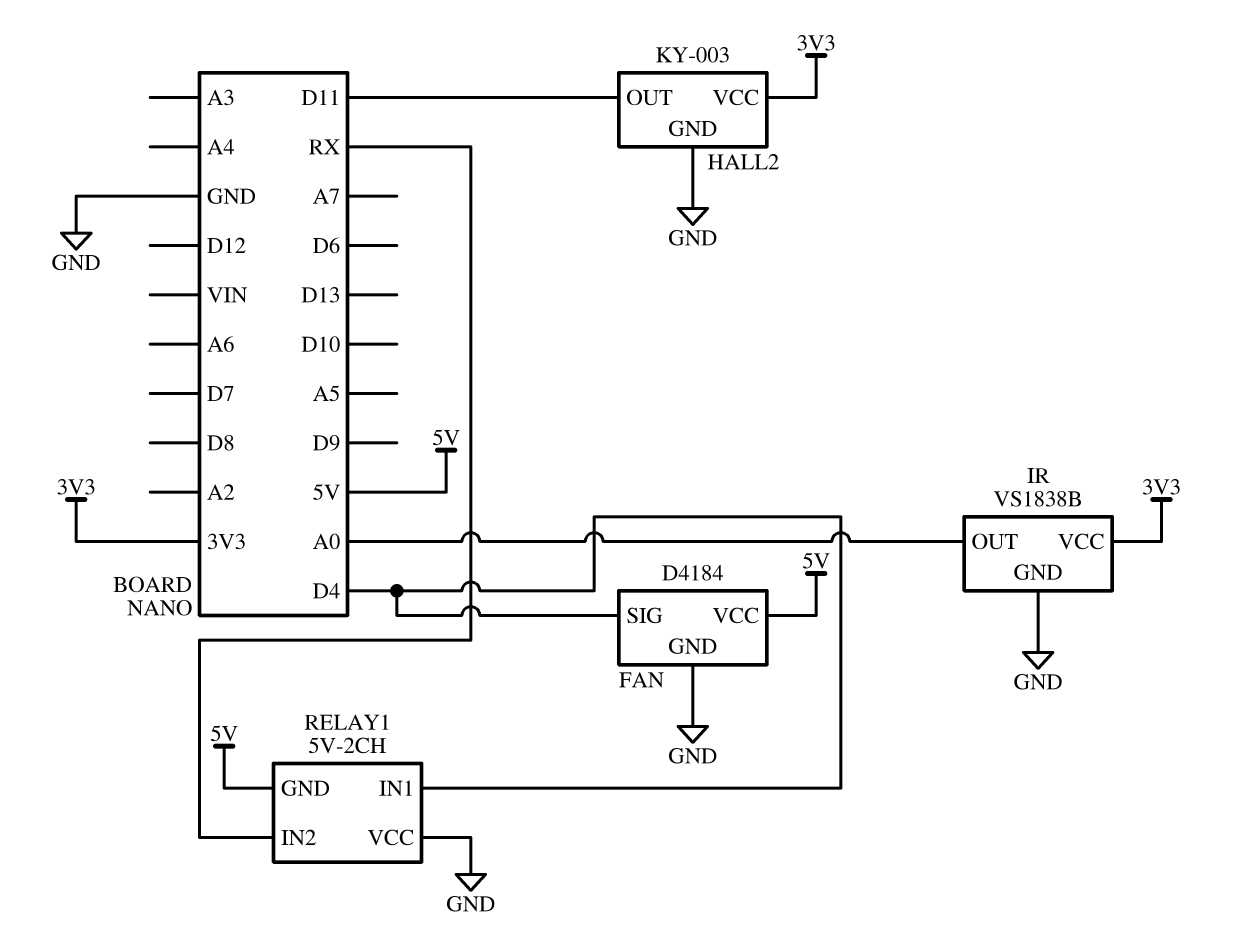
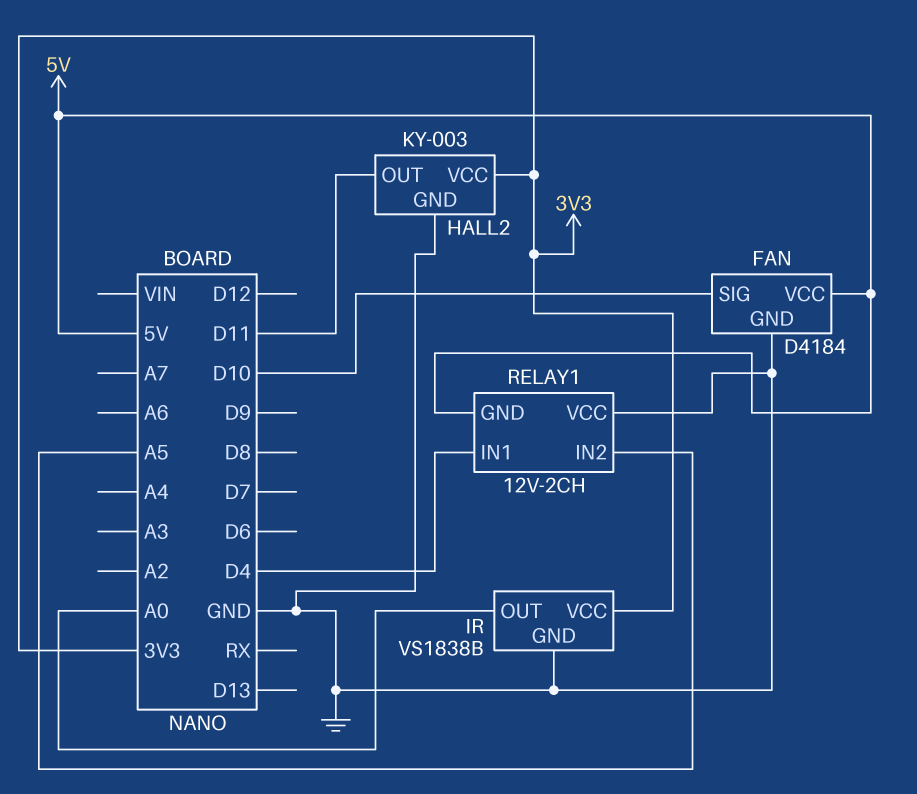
FAN pin SIG: D4 -> D10
RELAY1: 5V-2CH -> 12V-2CH
RELAY1 pin IN2: RX -> A5

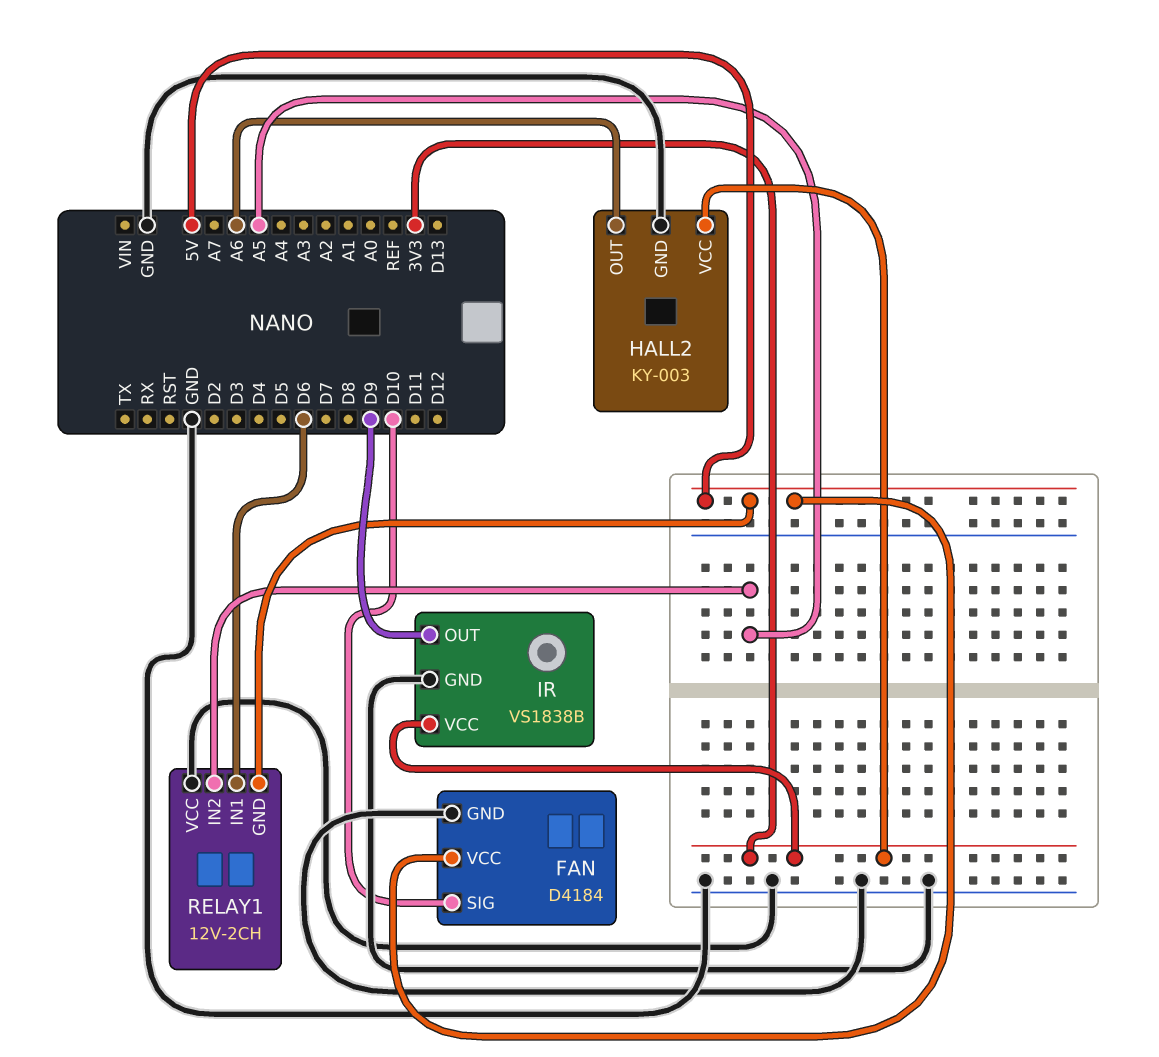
HALL2 pin OUT: D11 -> A6
IR pin OUT: A0 -> D9
RELAY1 pin IN1: D4 -> D6

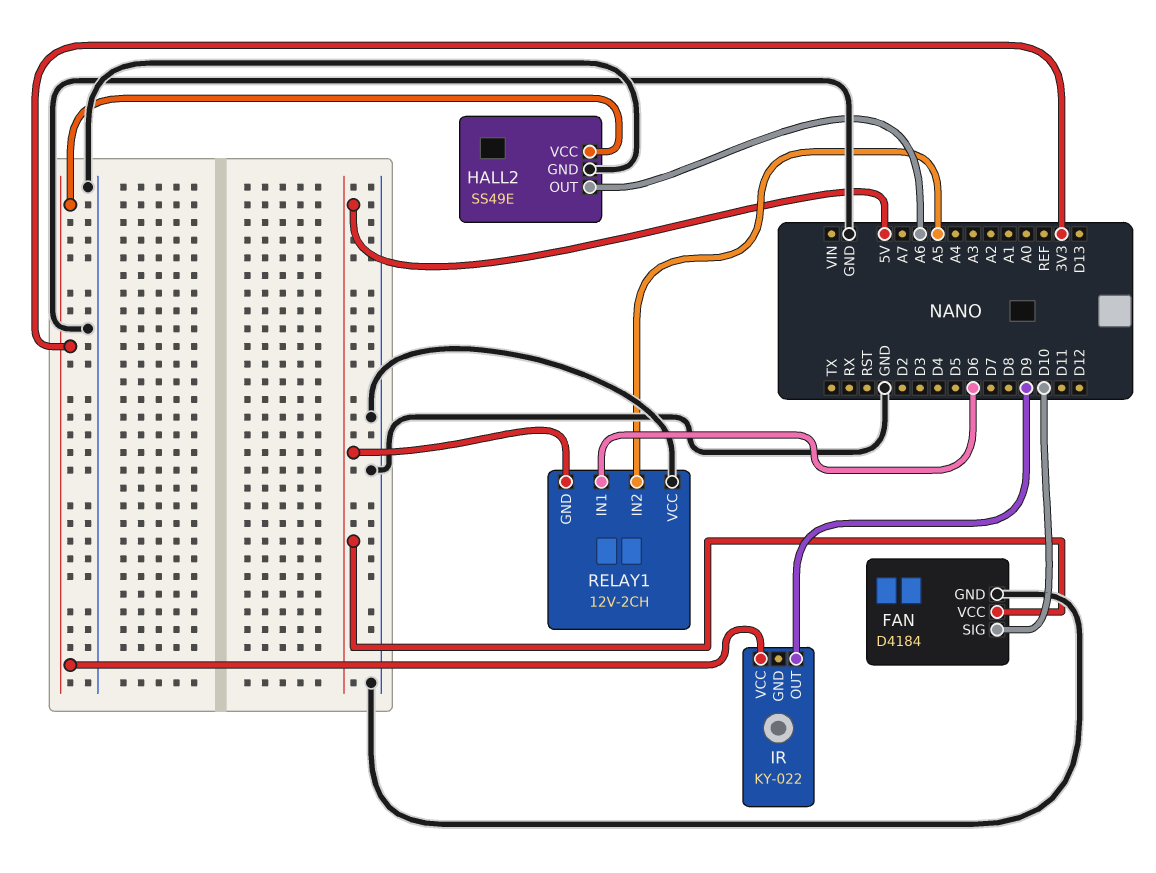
HALL2: KY-003 -> SS49E
IR: VS1838B -> KY-022
IR pin GND: GND -> none

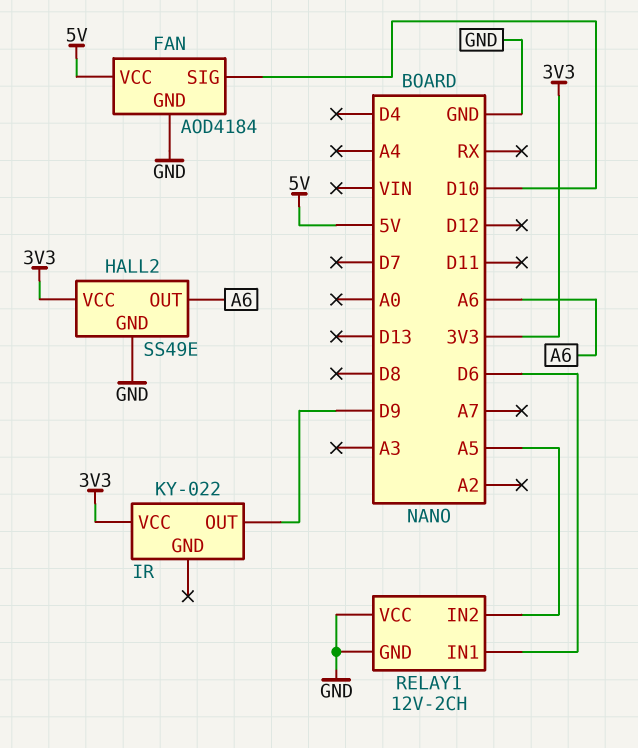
FAN: D4184 -> AOD4184
RELAY1 pin GND: 5V -> GND

